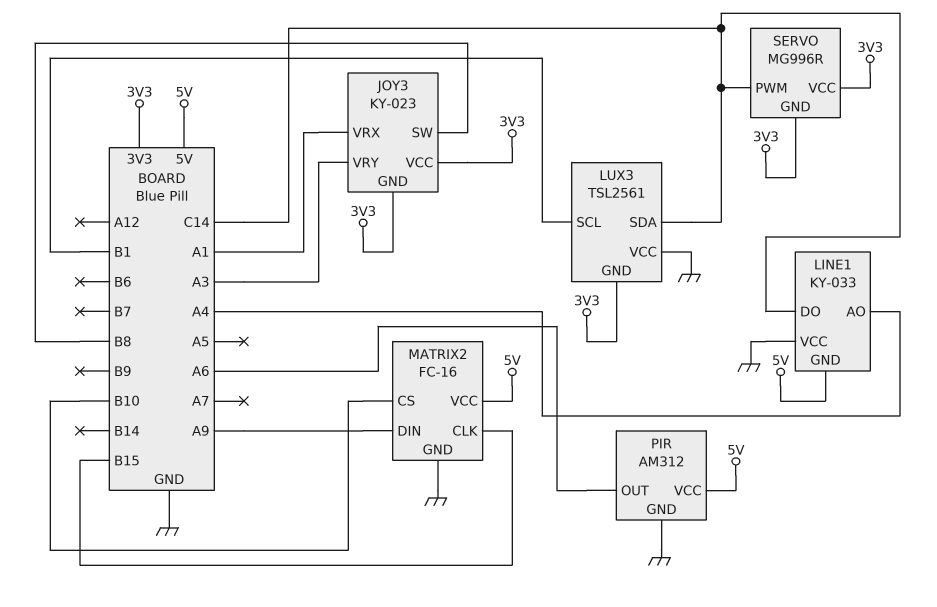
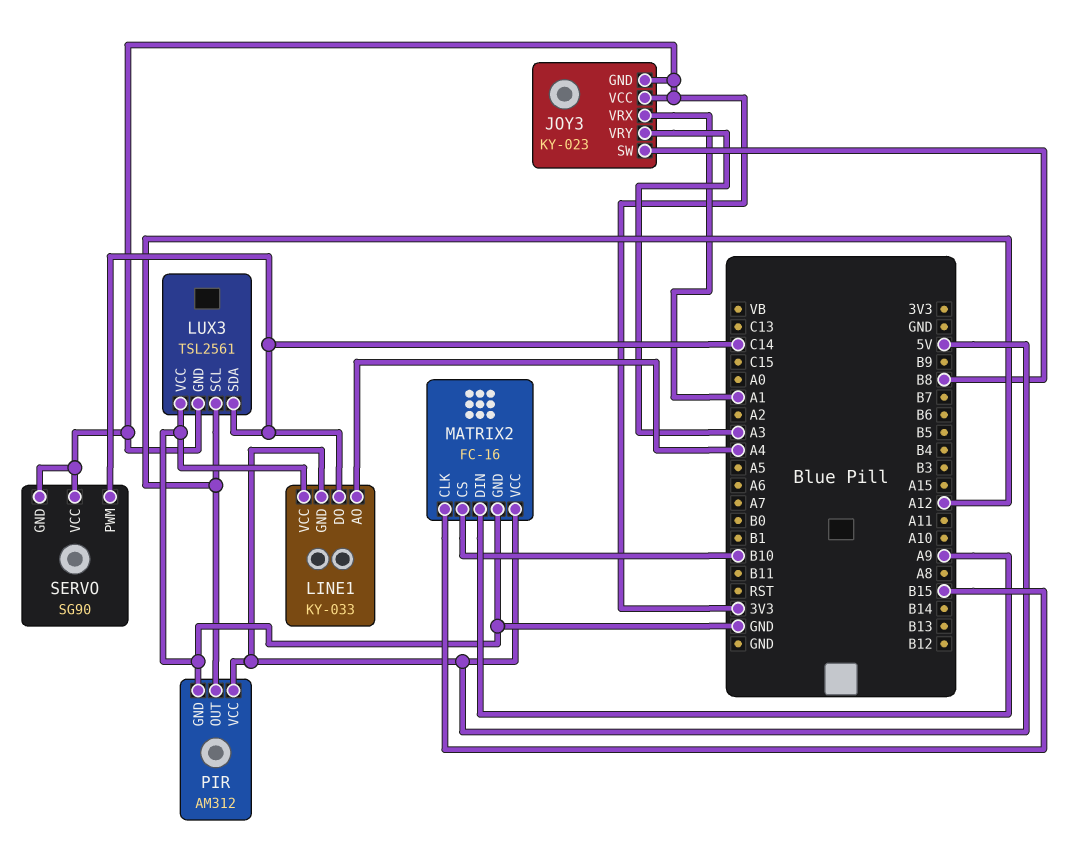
LUX3 pin SCL: B1 -> A12
PIR pin OUT: A6 -> A12
SERVO: MG996R -> SG90

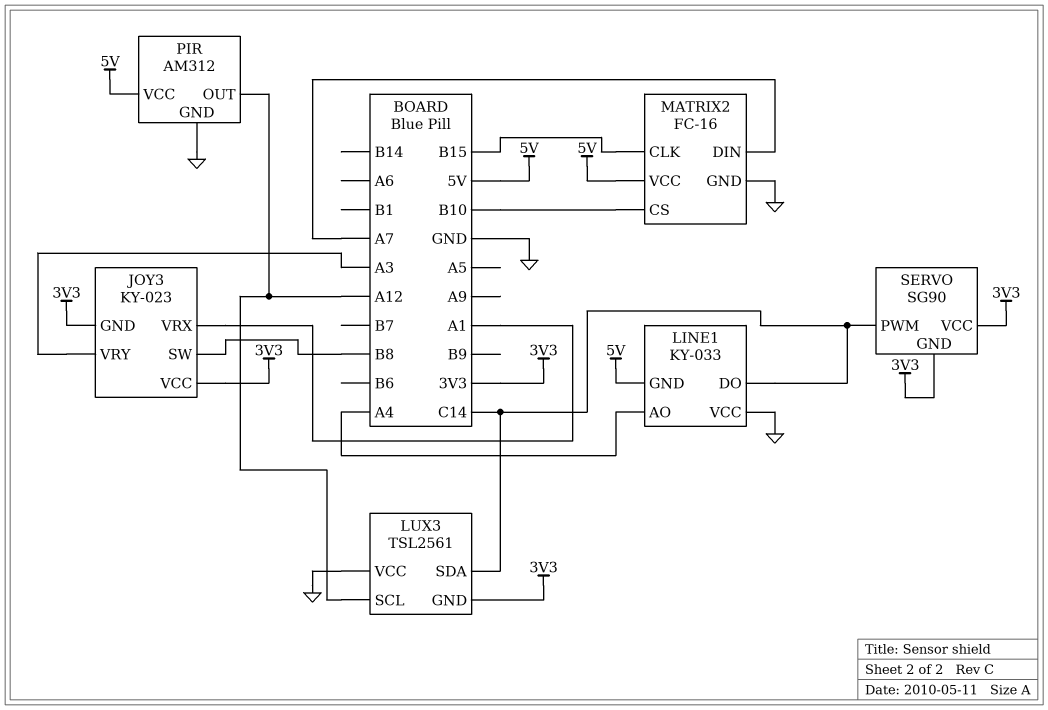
MATRIX2 pin DIN: A9 -> A7

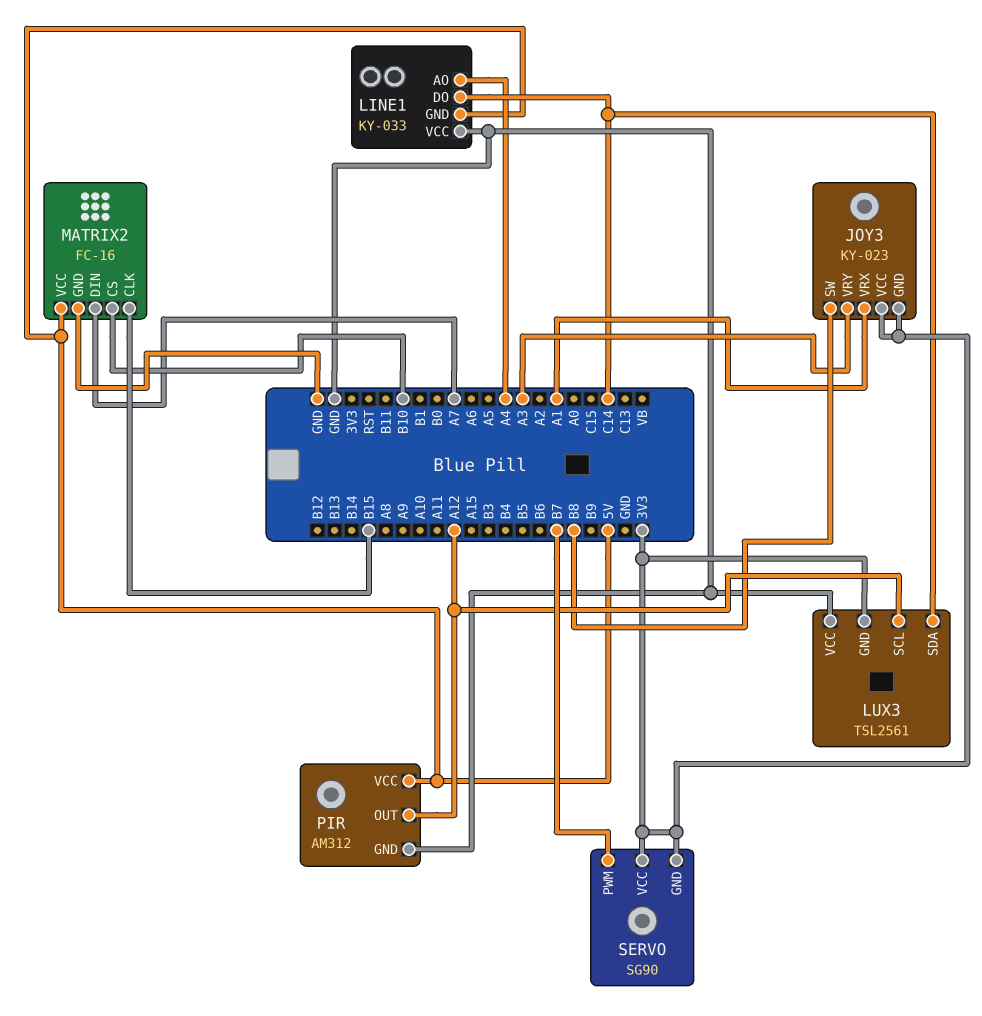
SERVO pin PWM: C14 -> B7

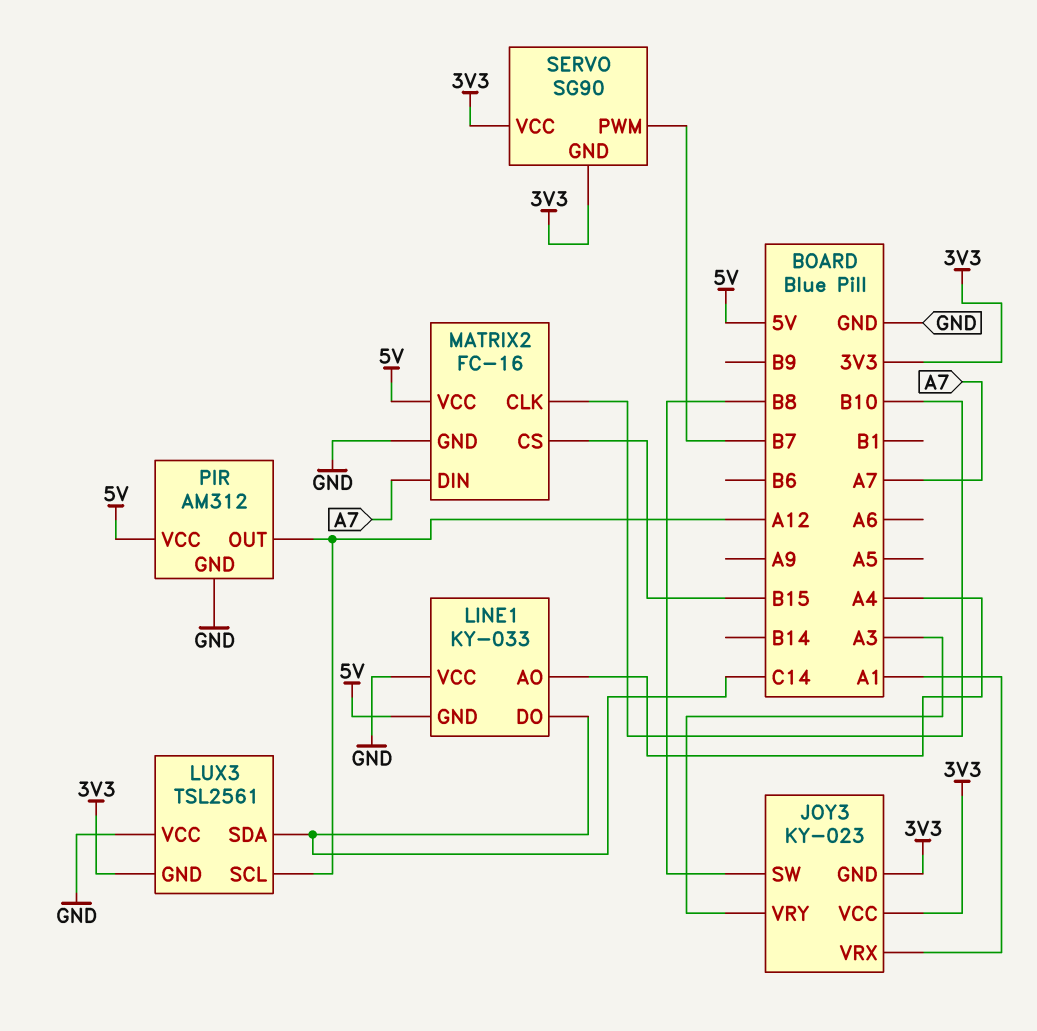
MATRIX2 pin CLK: B15 -> B10
MATRIX2 pin CS: B10 -> B15

